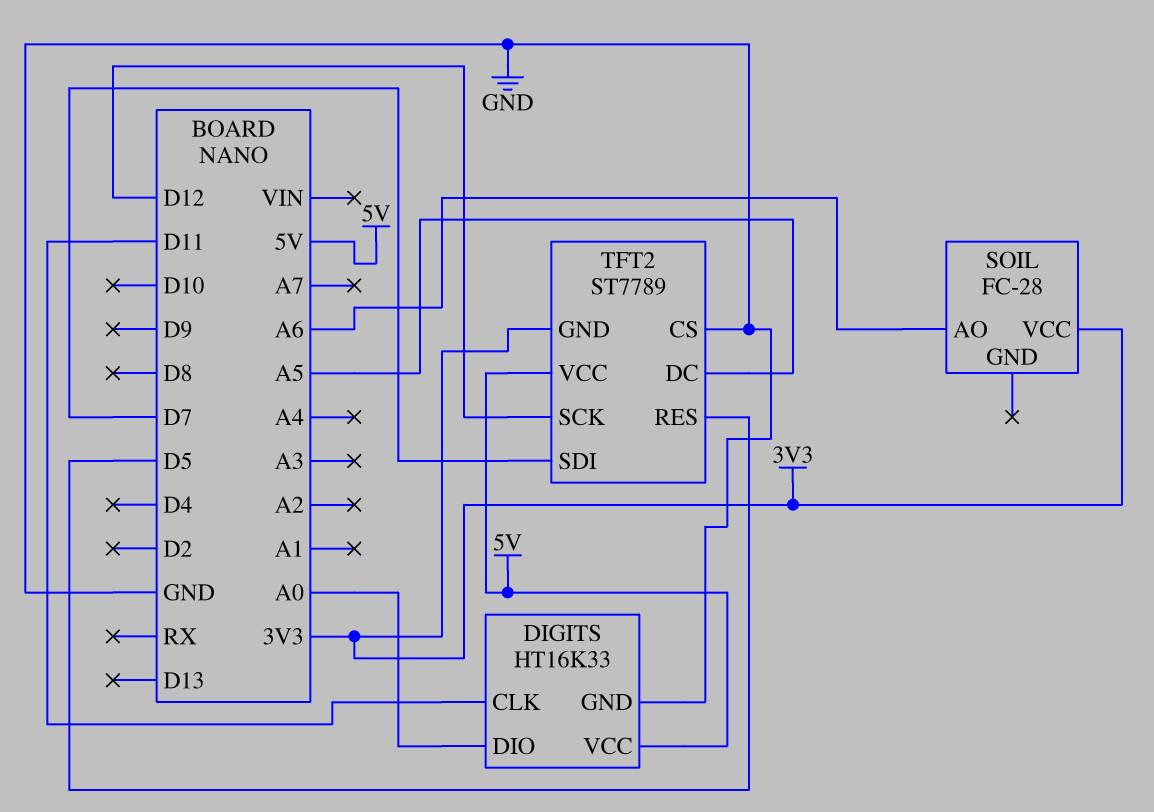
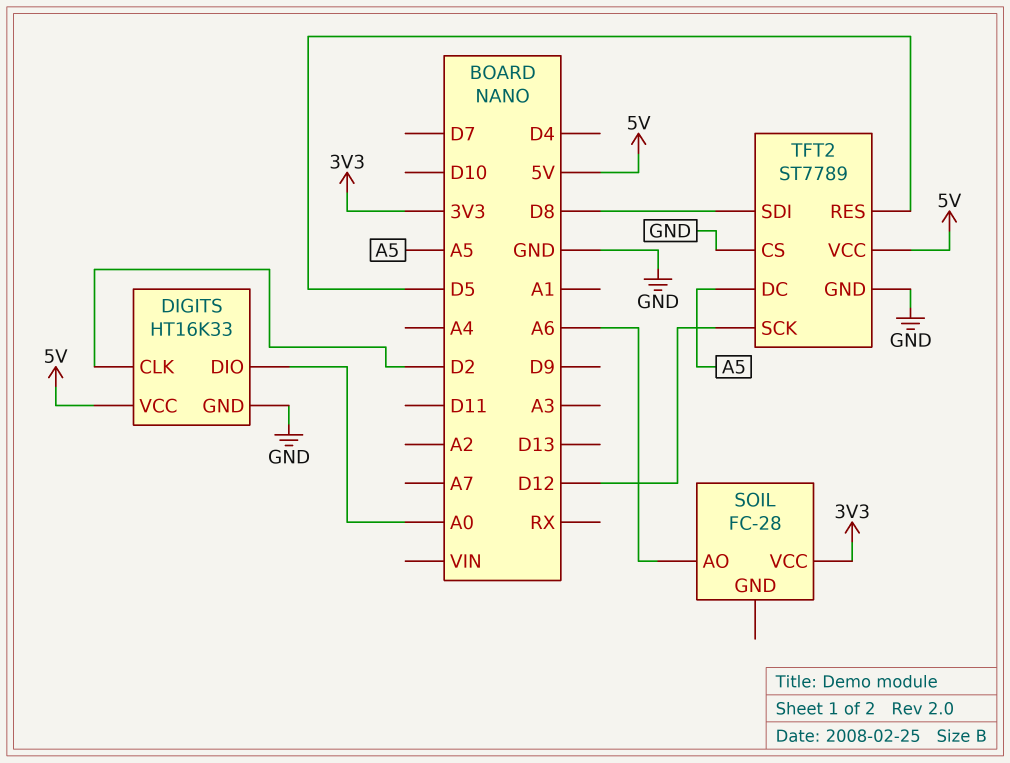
DIGITS pin CLK: D11 -> D2
TFT2 pin GND: 3V3 -> GND
TFT2 pin SDI: D7 -> D8

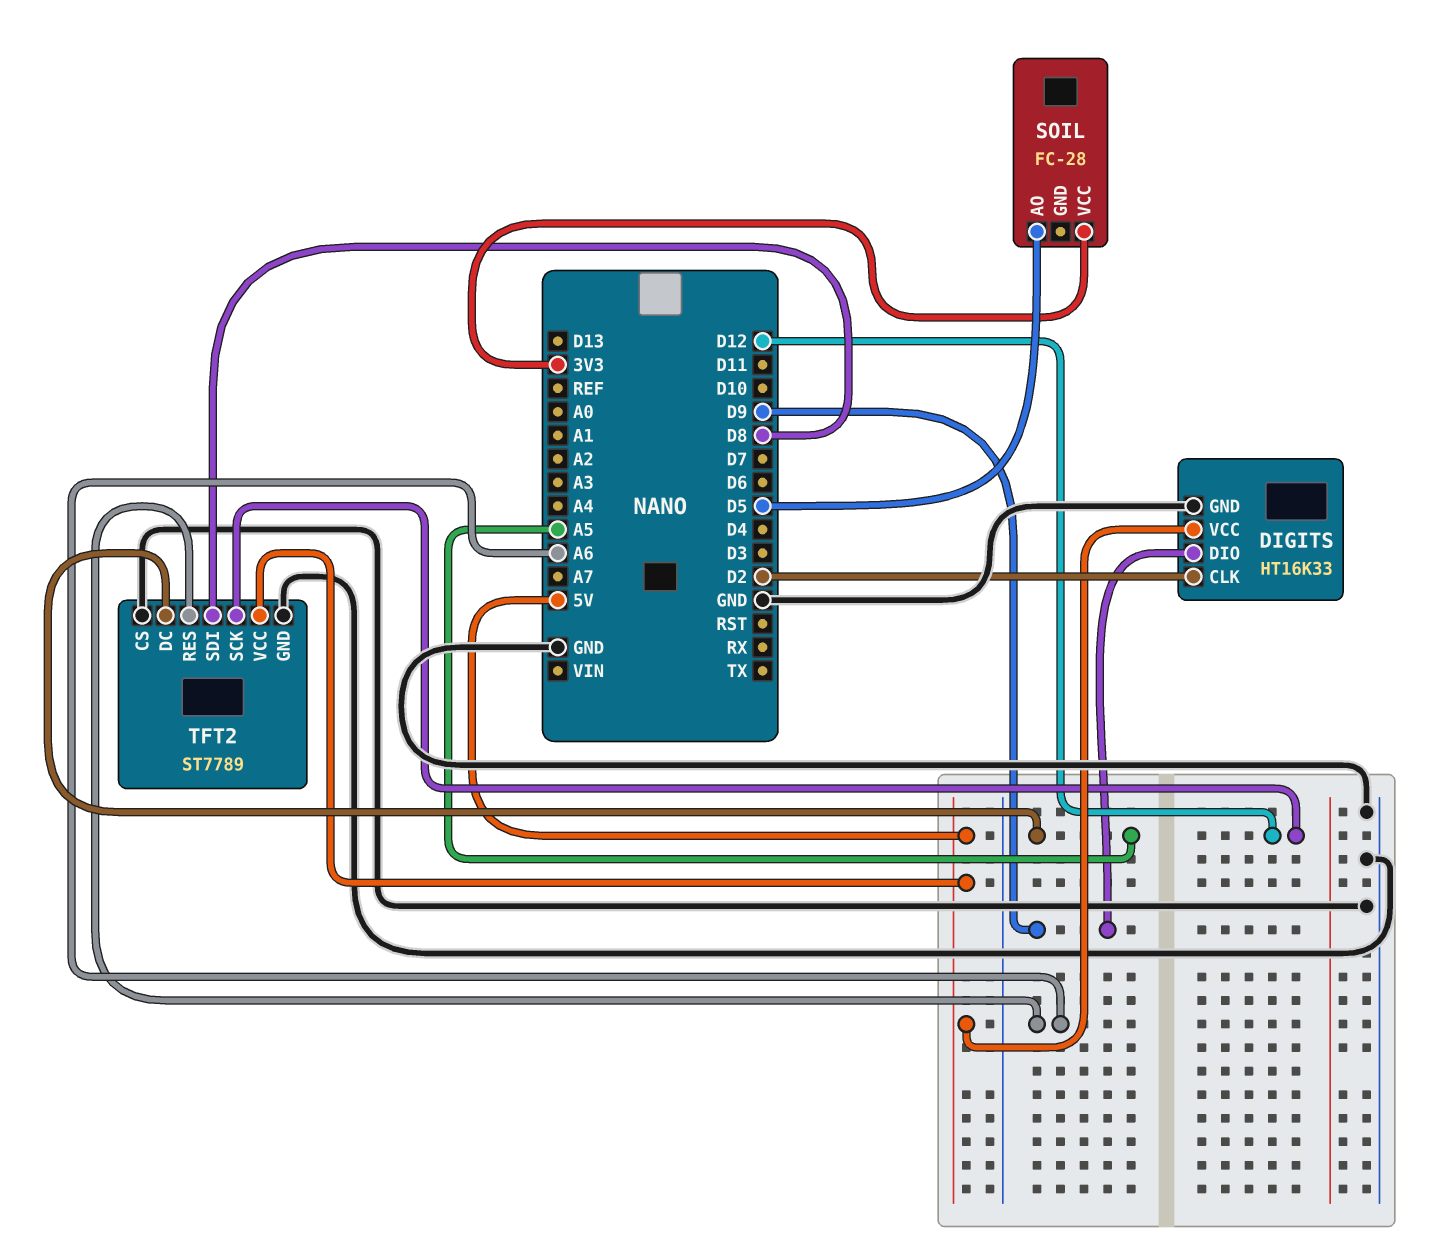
DIGITS pin DIO: A0 -> D9
SOIL pin AO: A6 -> D5
TFT2 pin RES: D5 -> A6

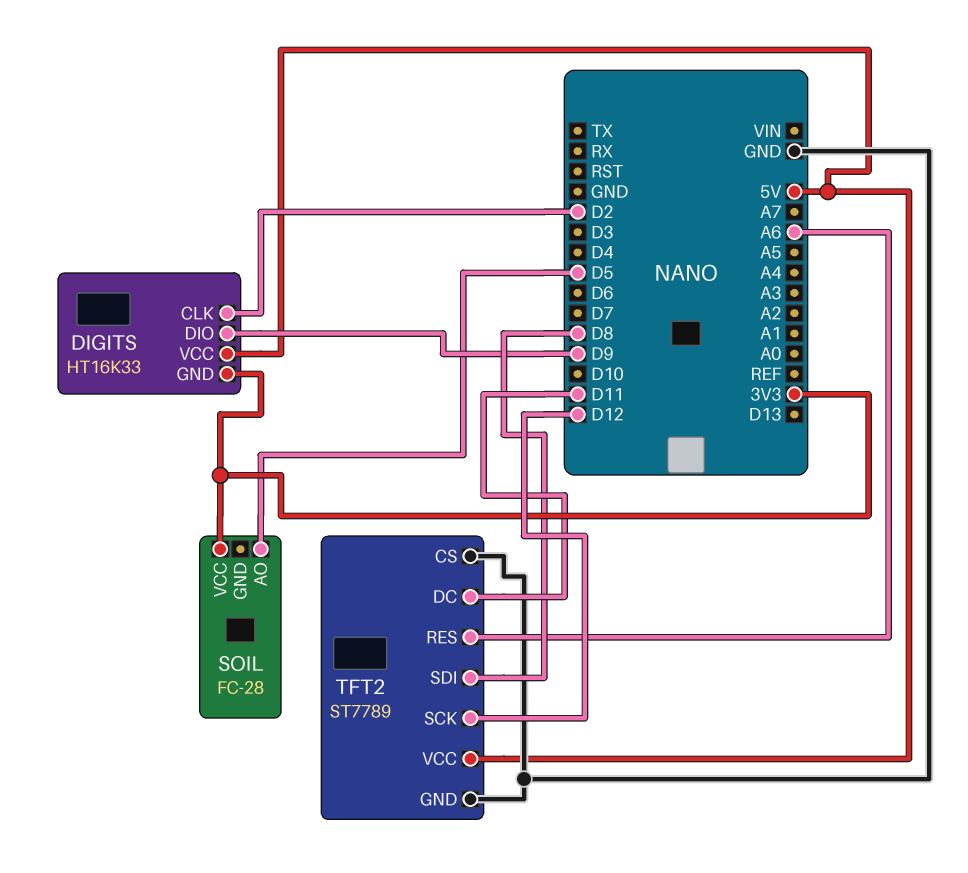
DIGITS pin GND: GND -> 3V3
TFT2 pin DC: A5 -> D11

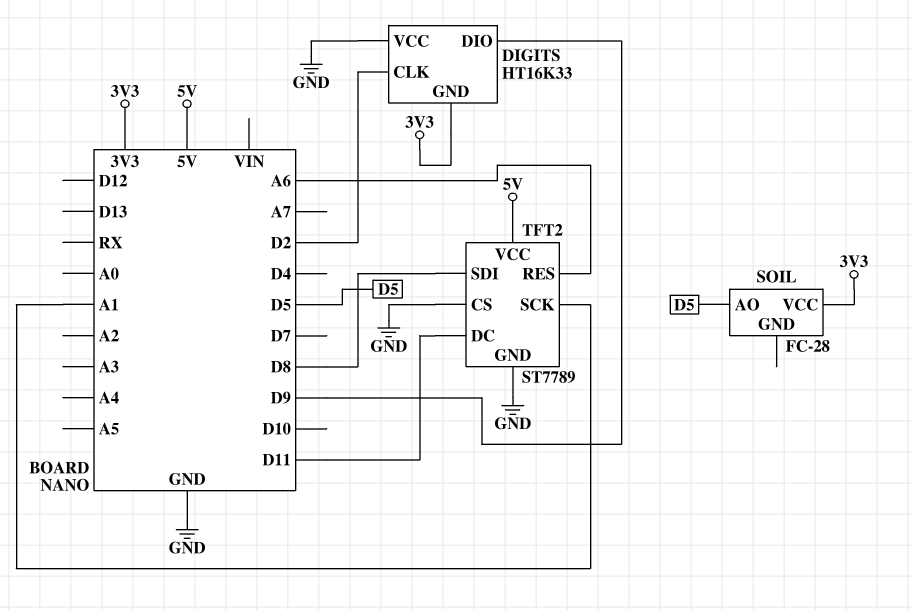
DIGITS pin VCC: 5V -> GND
TFT2 pin SCK: D12 -> A1

